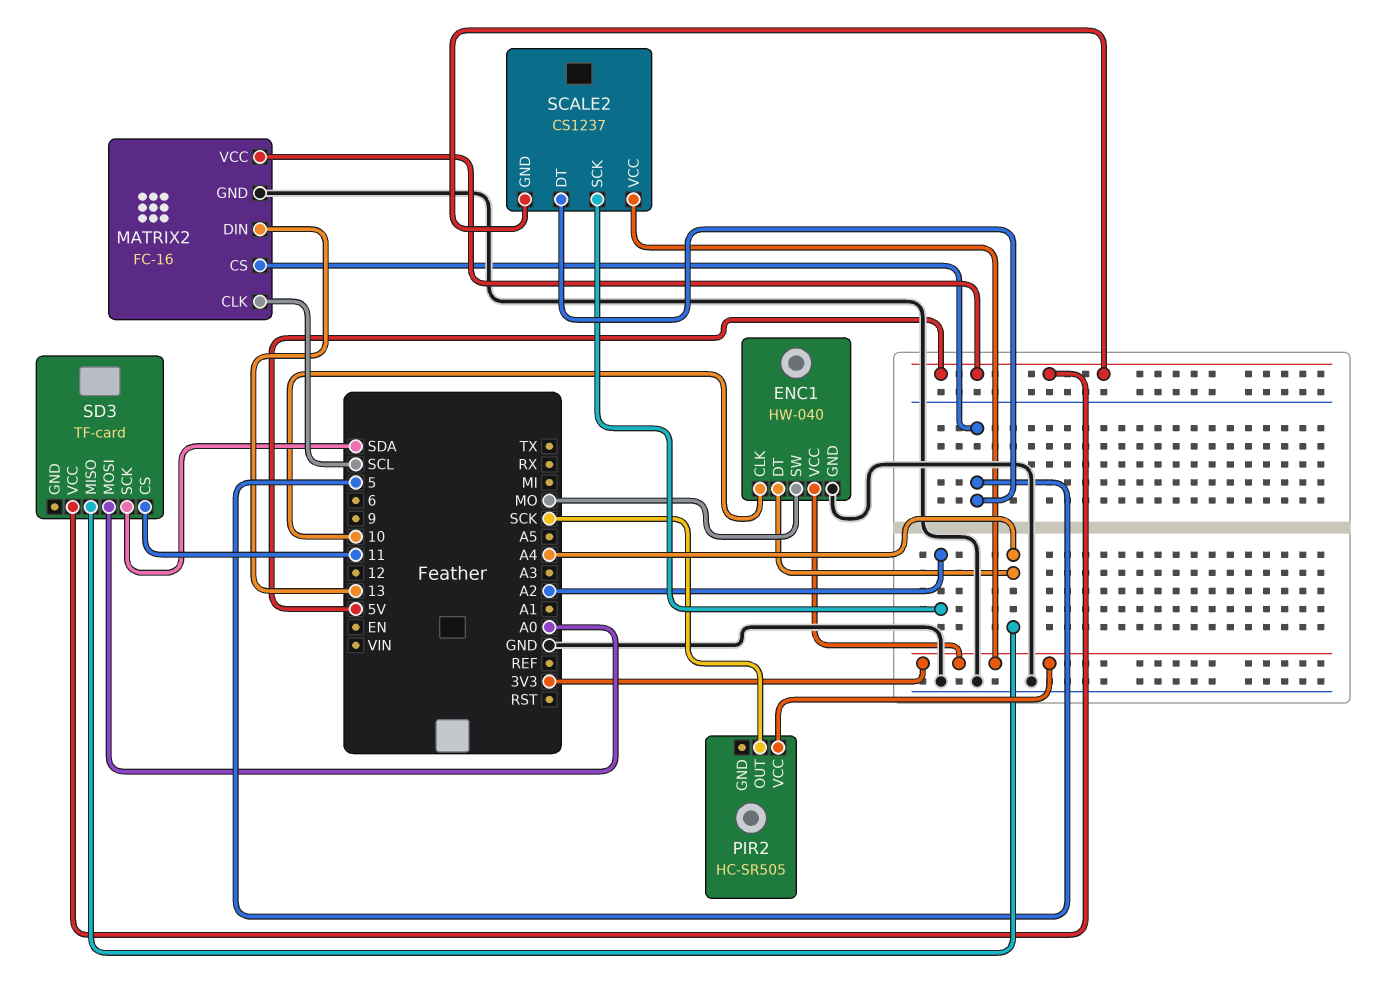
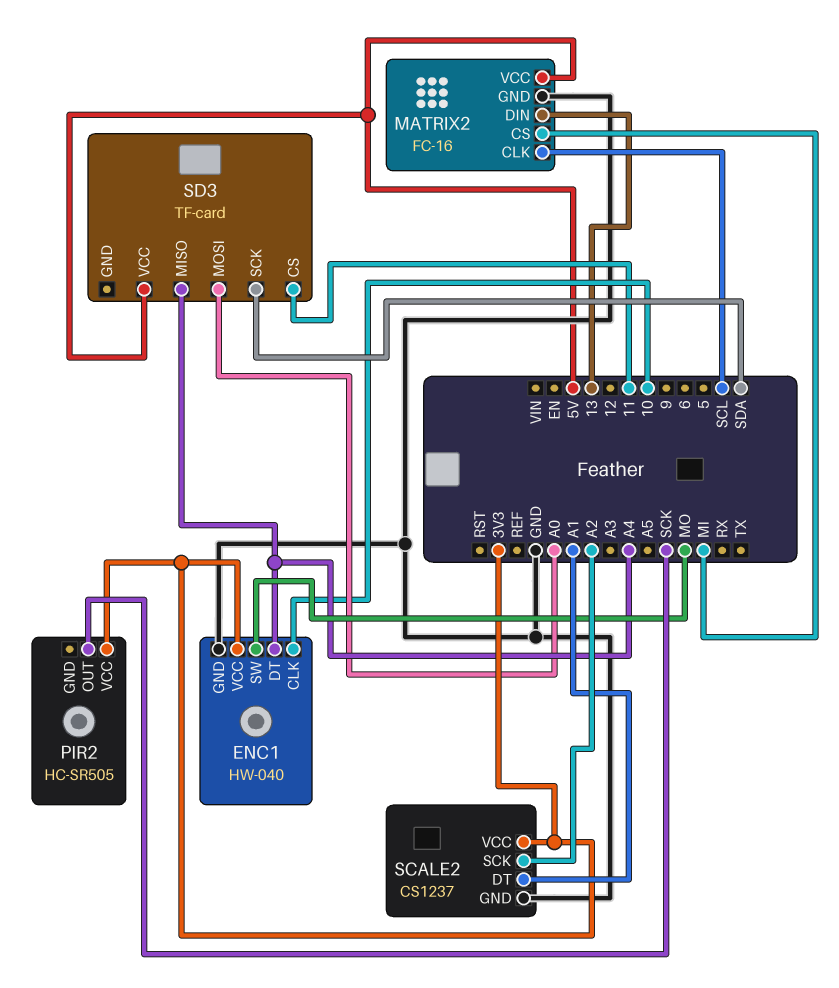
MATRIX2 pin CS: 5 -> MI
SCALE2 pin DT: 5 -> A1
SCALE2 pin GND: 5V -> GND

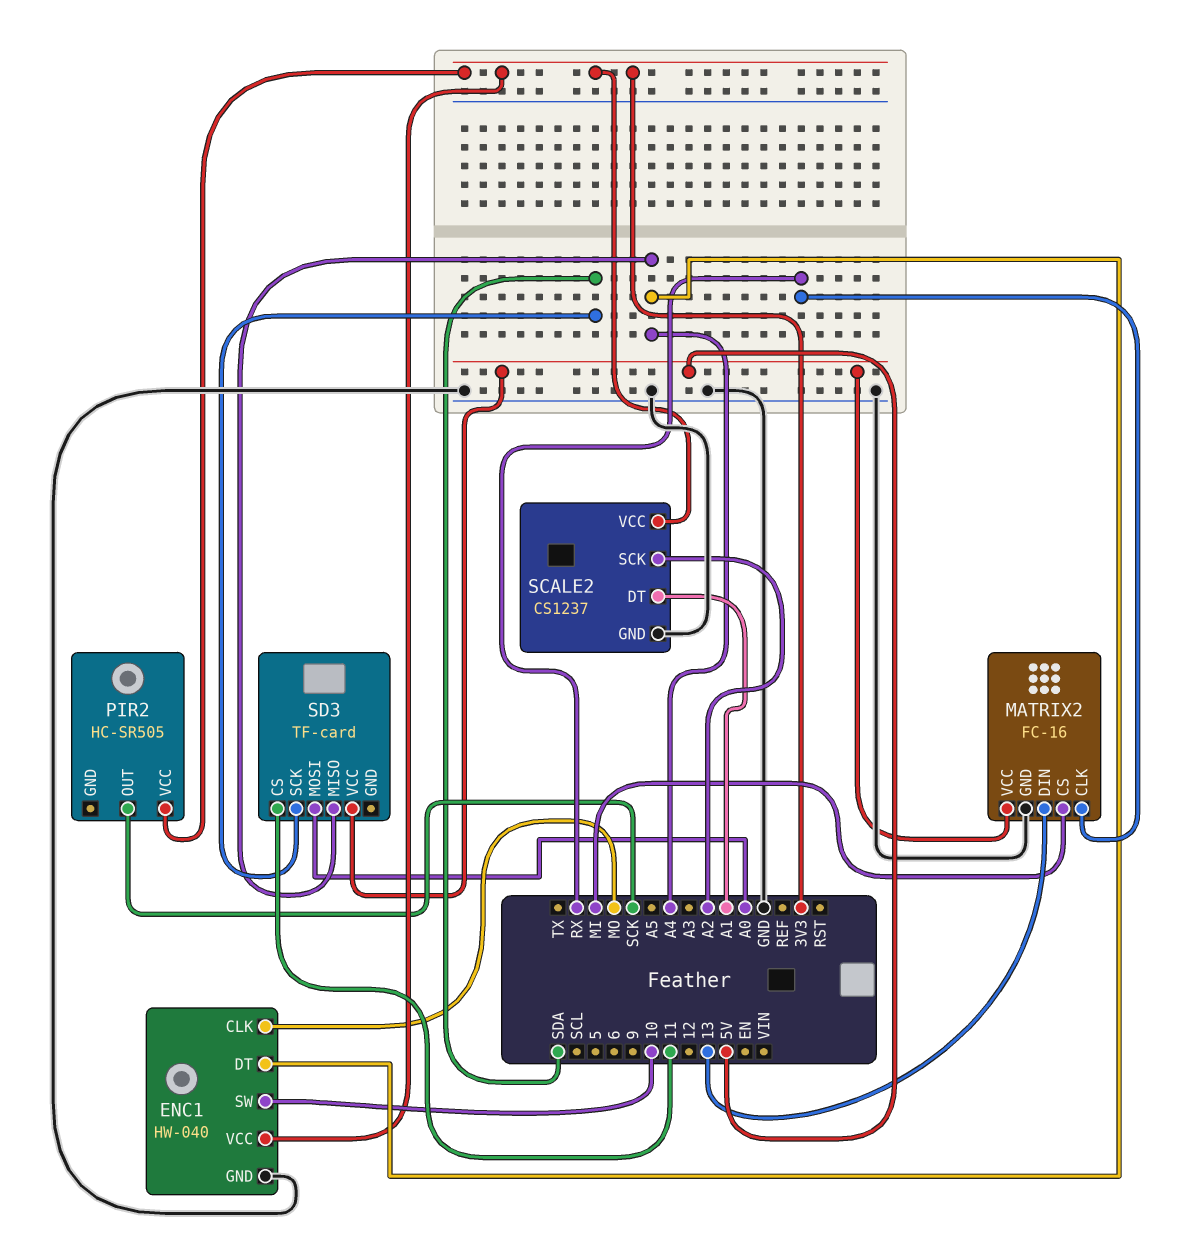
ENC1 pin CLK: 10 -> MO
ENC1 pin SW: MO -> 10
MATRIX2 pin CLK: SCL -> RX

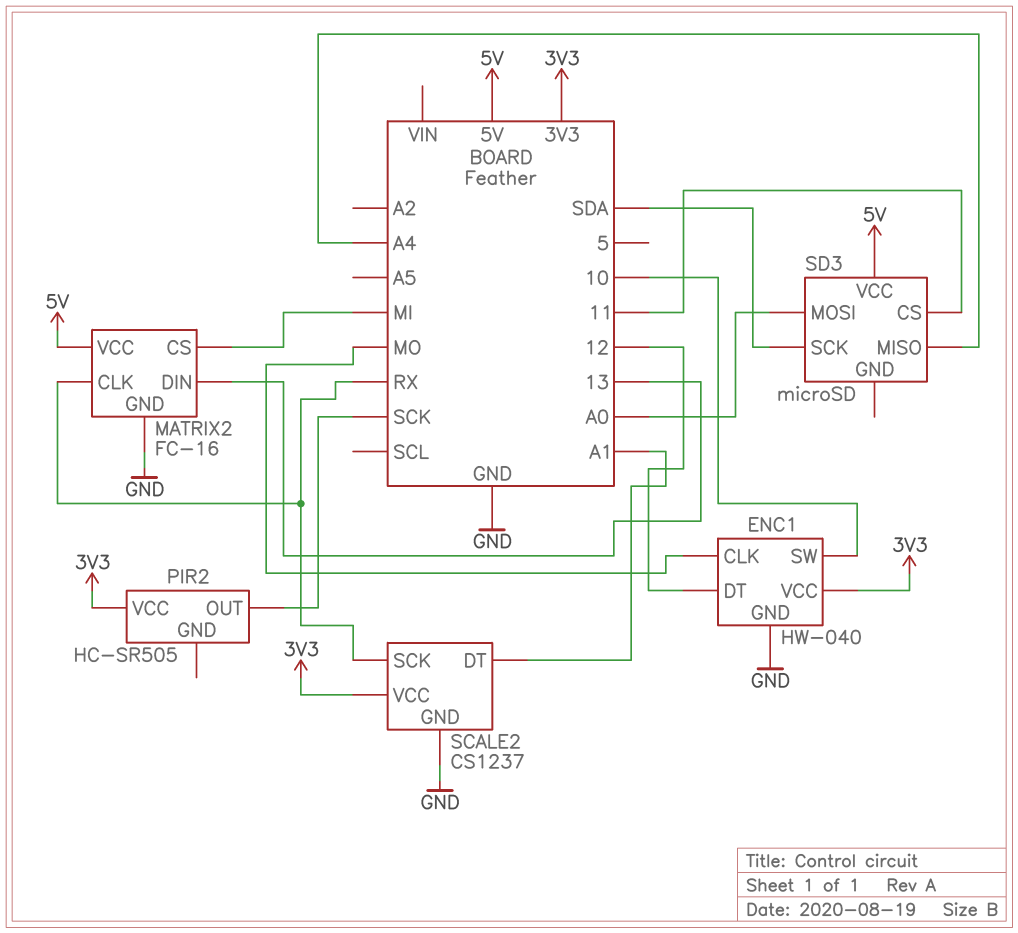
ENC1 pin DT: A4 -> 12
SCALE2 pin SCK: A2 -> RX
SD3: TF-card -> microSD

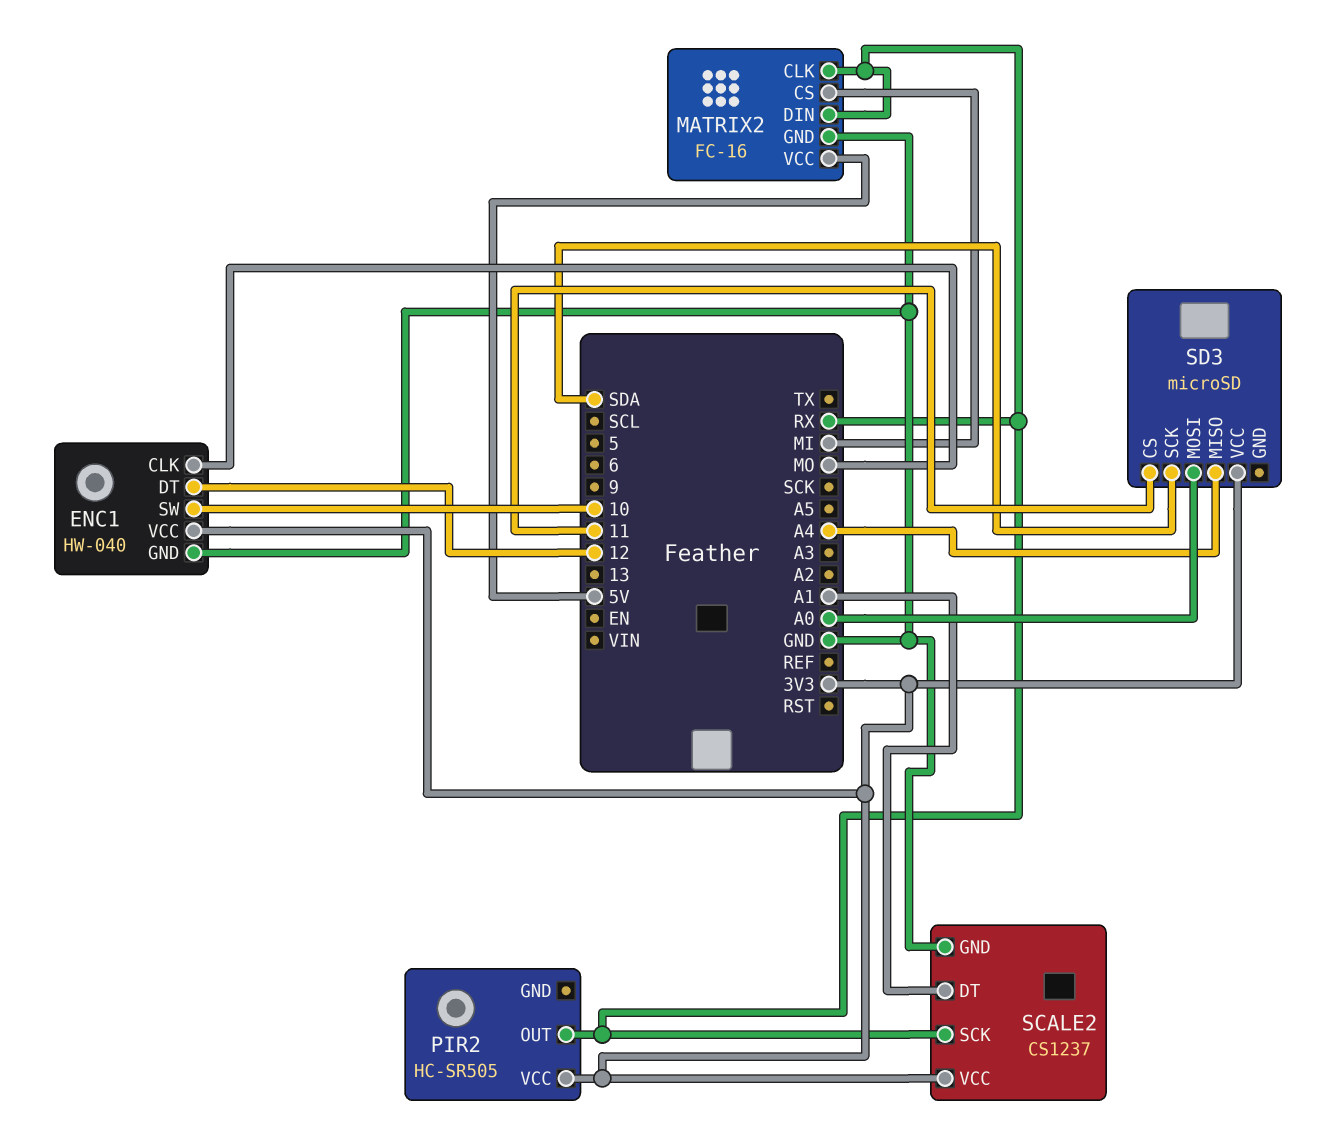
MATRIX2 pin DIN: 13 -> RX
PIR2 pin OUT: SCK -> RX
SD3 pin VCC: 5V -> 3V3

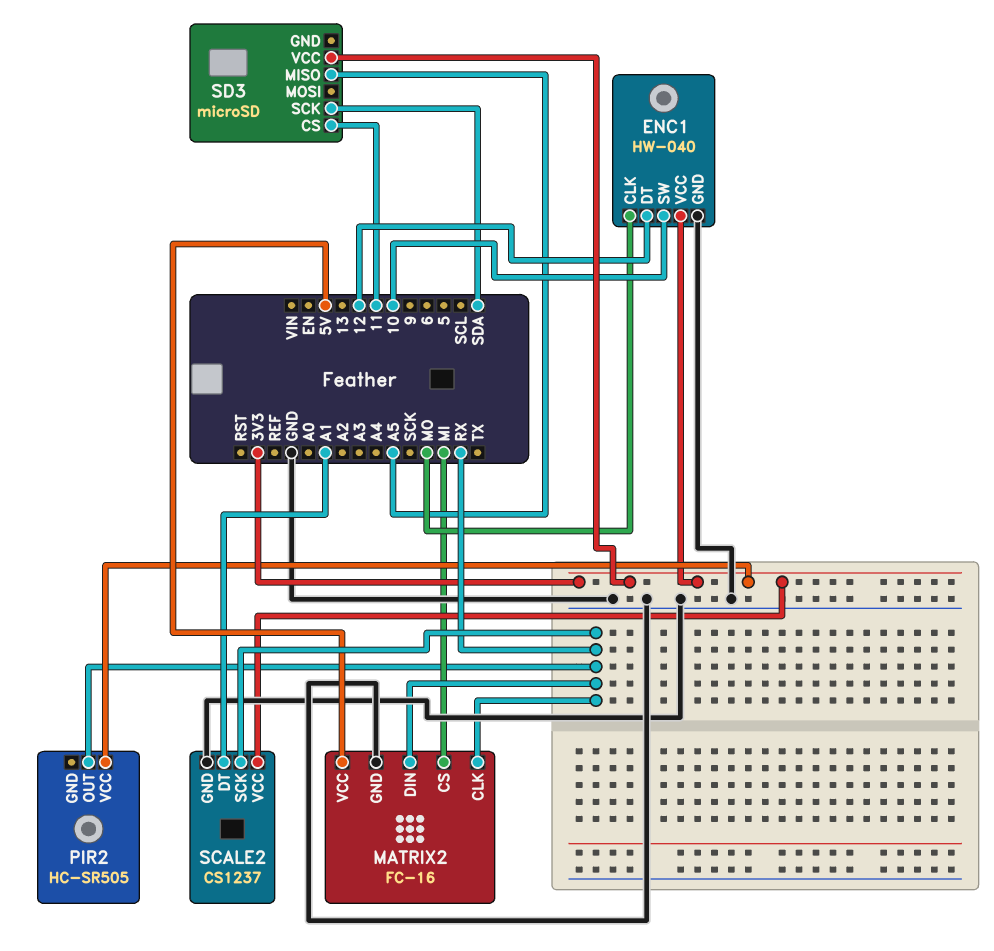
SD3 pin MISO: A4 -> A5
SD3 pin MOSI: A0 -> none

